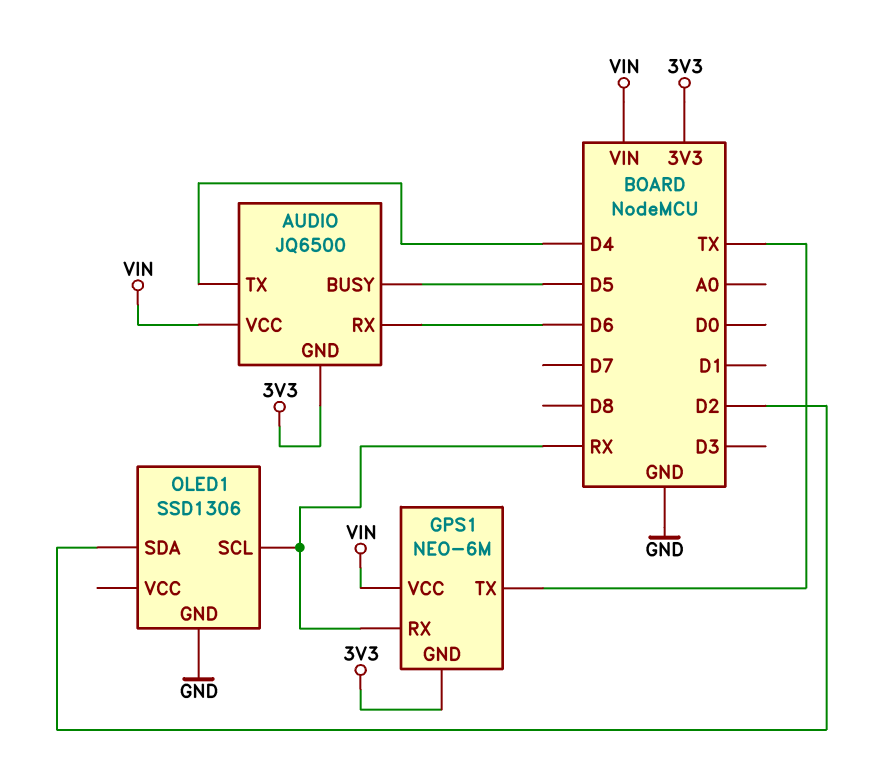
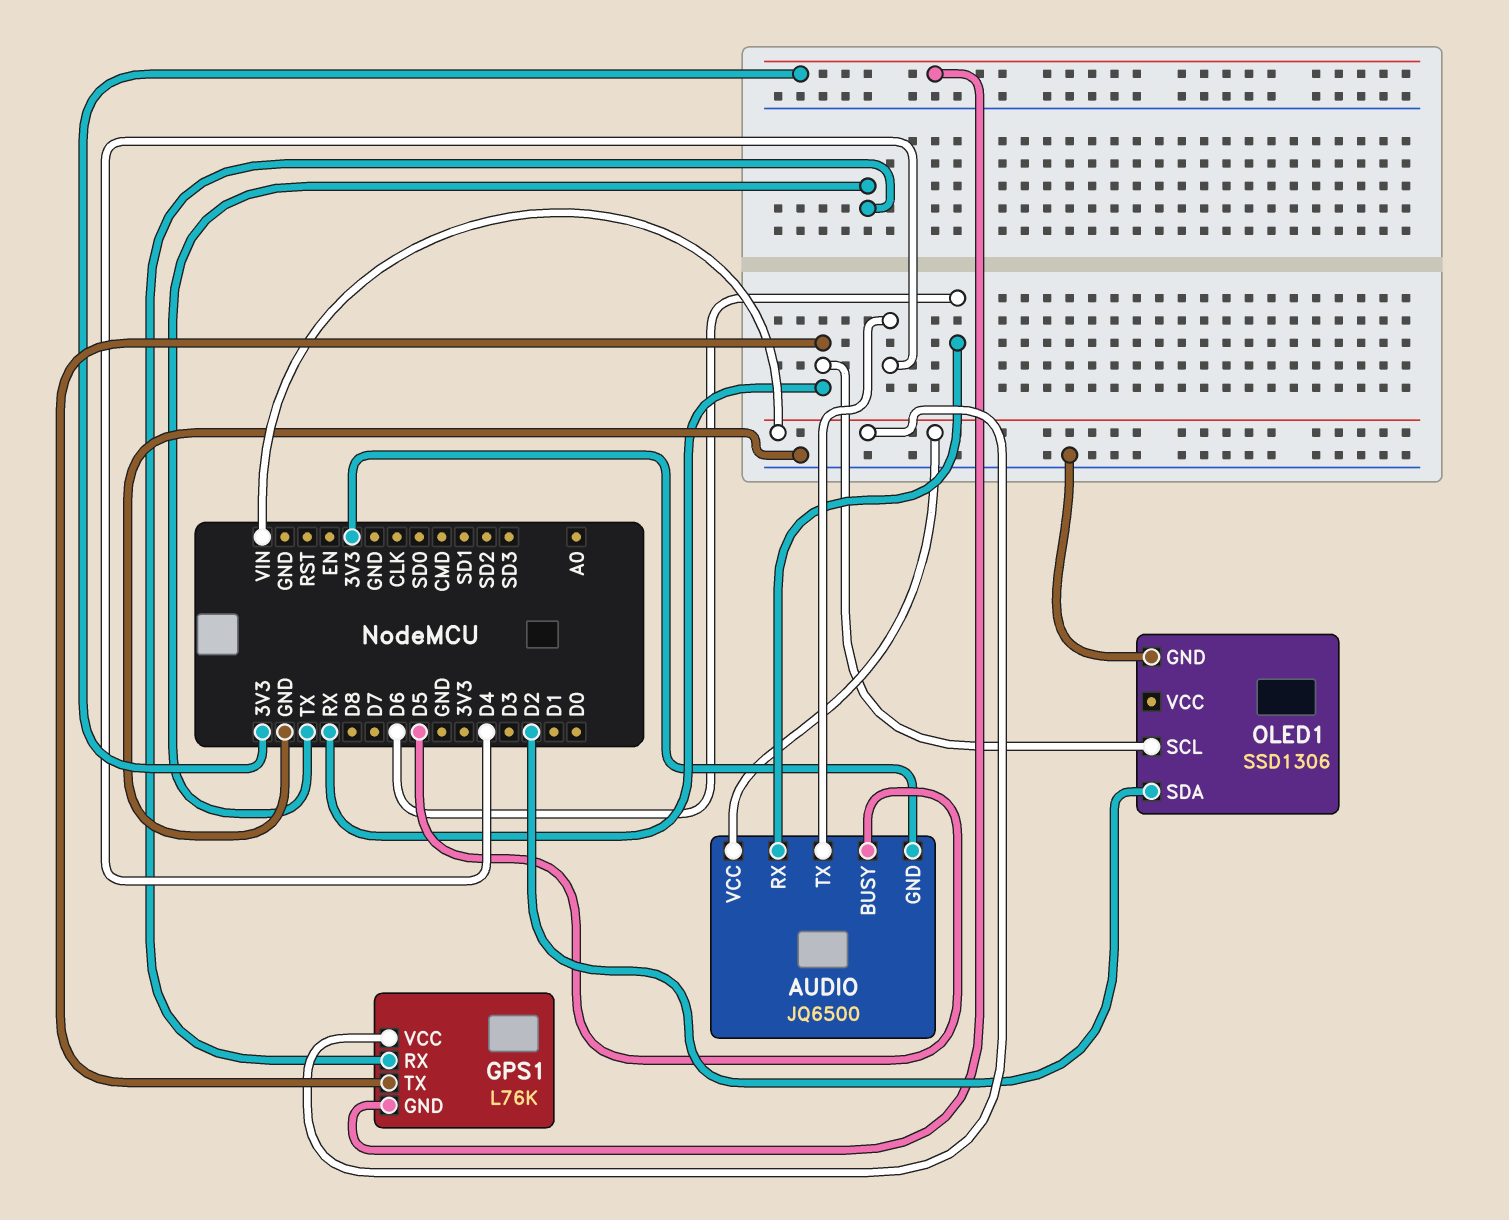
GPS1: NEO-6M -> L76K
GPS1 pin RX: RX -> TX
GPS1 pin TX: TX -> RX

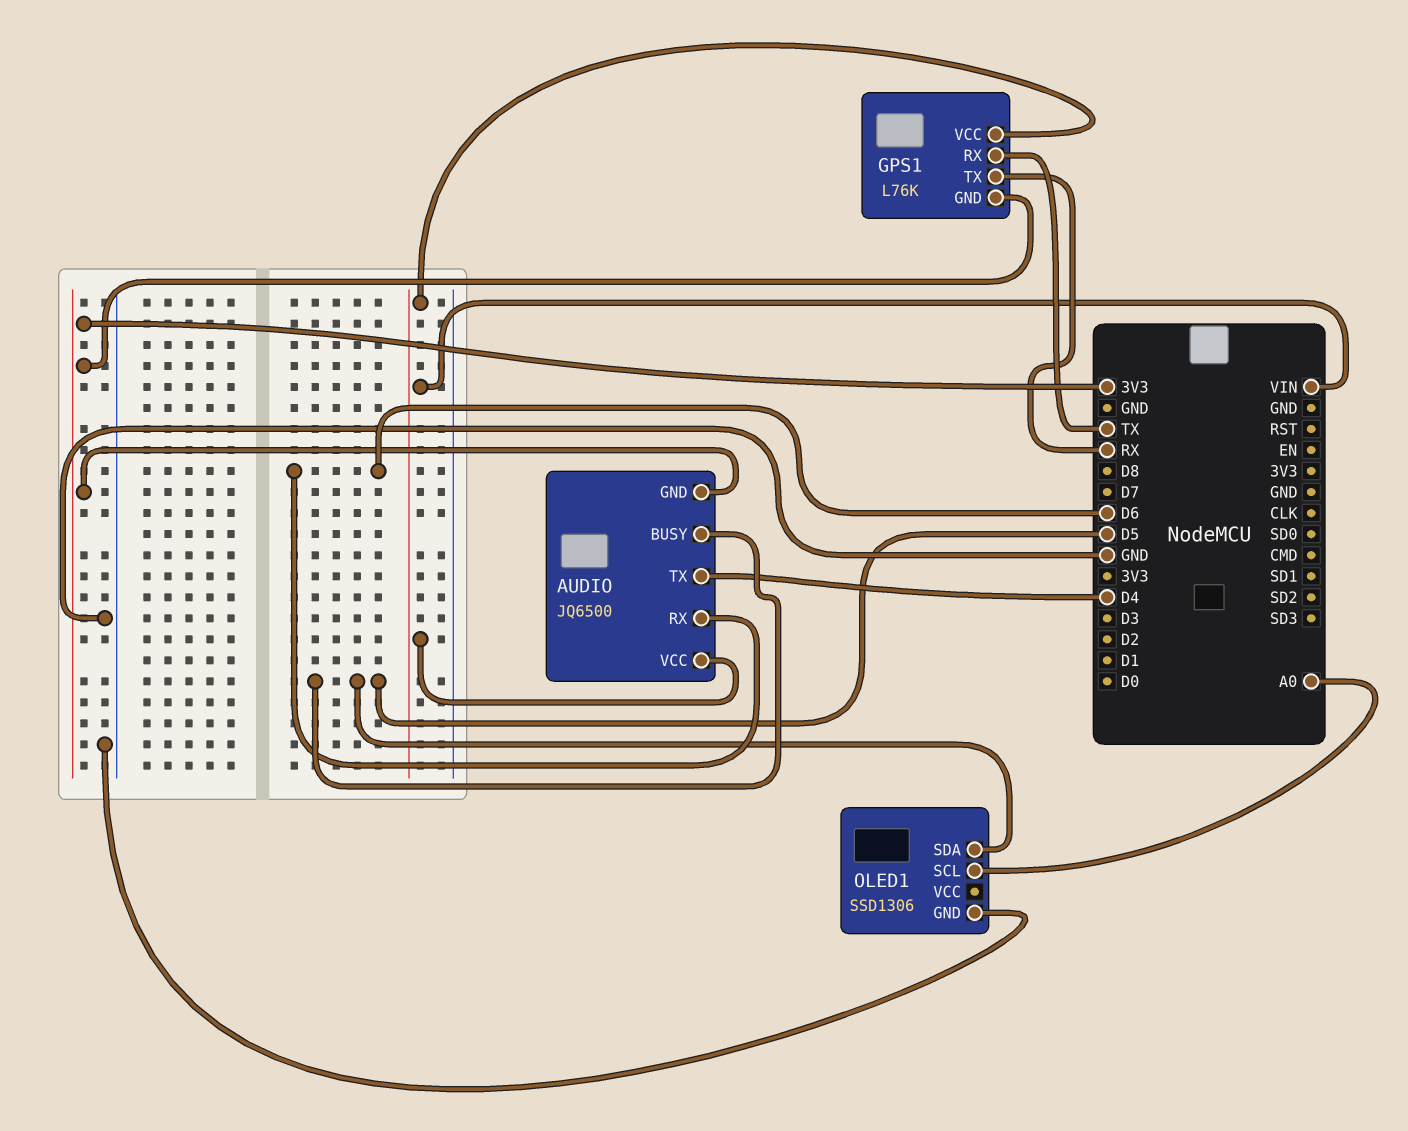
OLED1 pin SCL: RX -> A0
OLED1 pin SDA: D2 -> D5

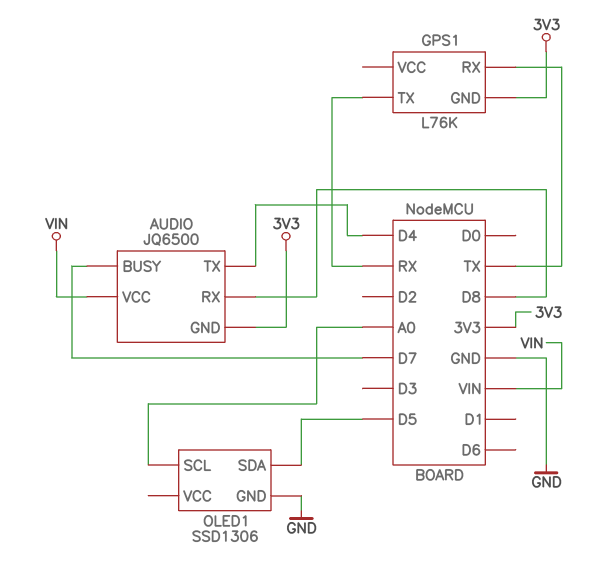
AUDIO pin BUSY: D5 -> D7
AUDIO pin RX: D6 -> D8
GPS1 pin VCC: VIN -> none

